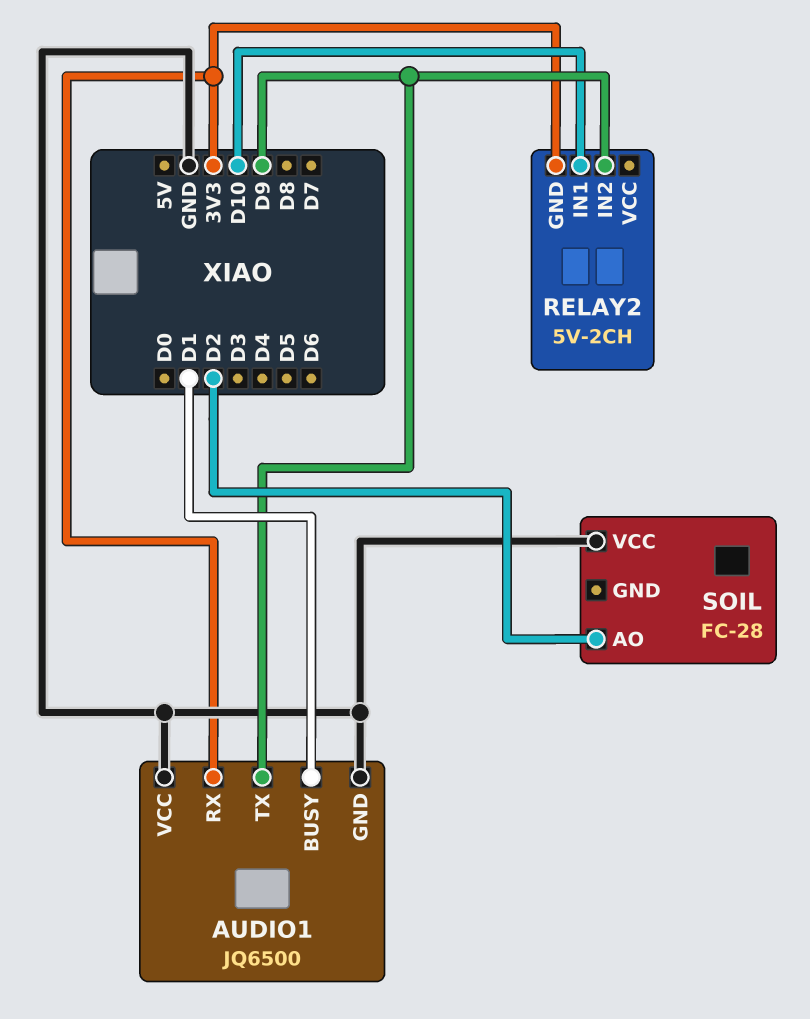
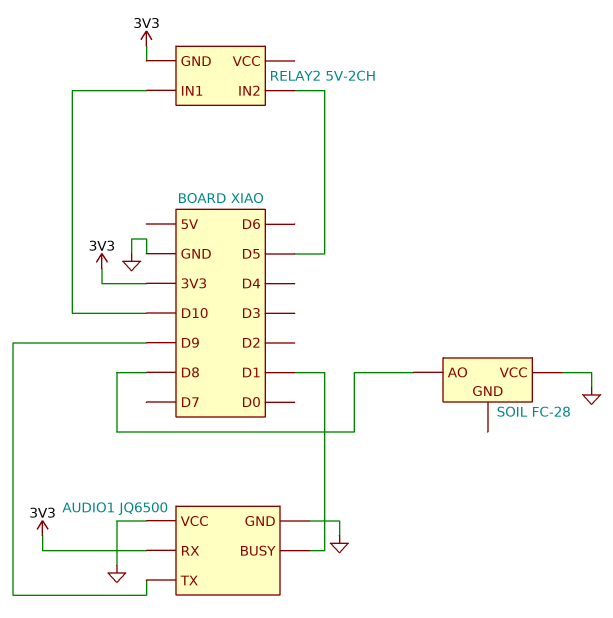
RELAY2 pin IN2: D9 -> D5
SOIL pin AO: D2 -> D8

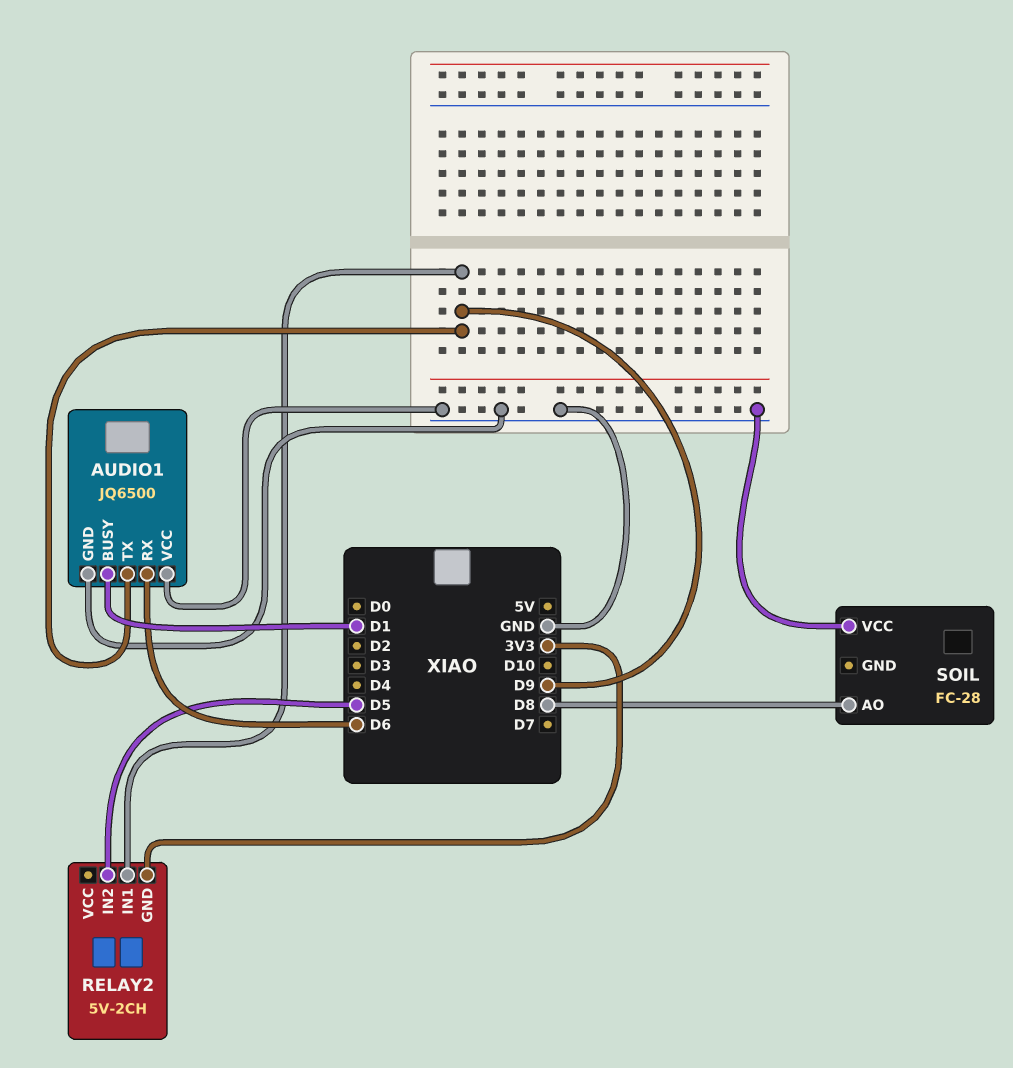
AUDIO1 pin RX: 3V3 -> D6
RELAY2 pin IN1: D10 -> D9

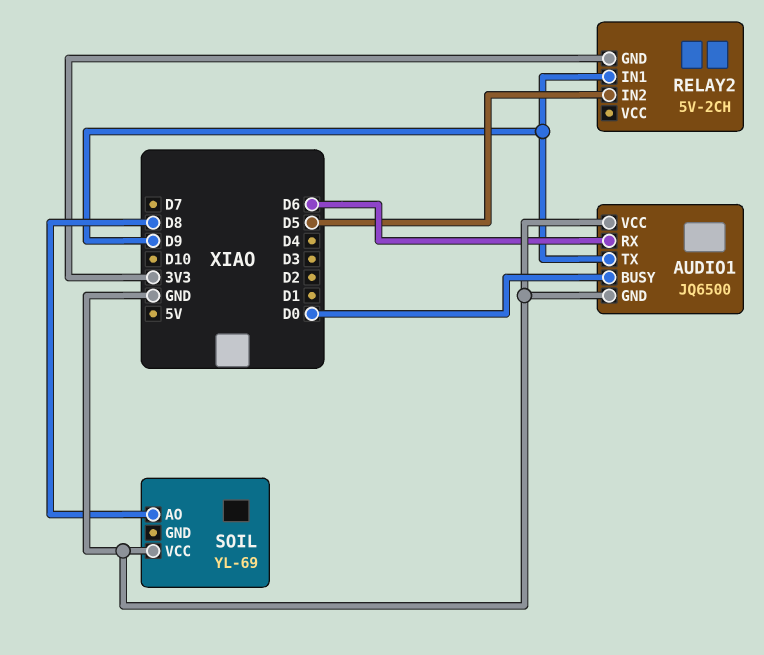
AUDIO1 pin BUSY: D1 -> D0
SOIL: FC-28 -> YL-69

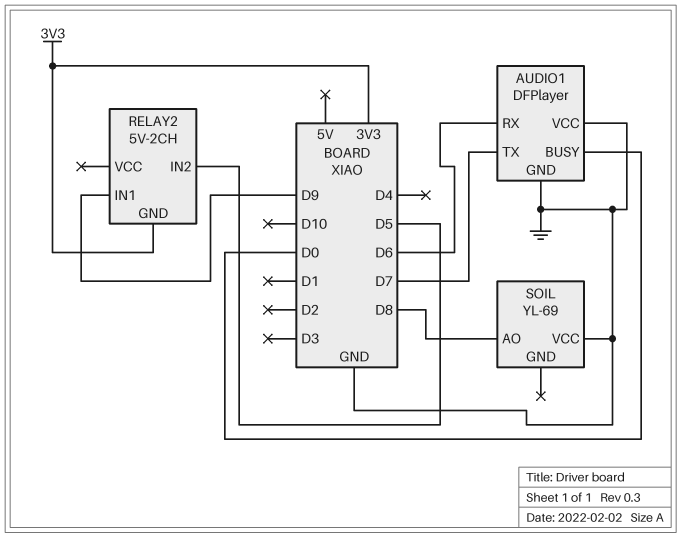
AUDIO1: JQ6500 -> DFPlayer
AUDIO1 pin TX: D9 -> D7

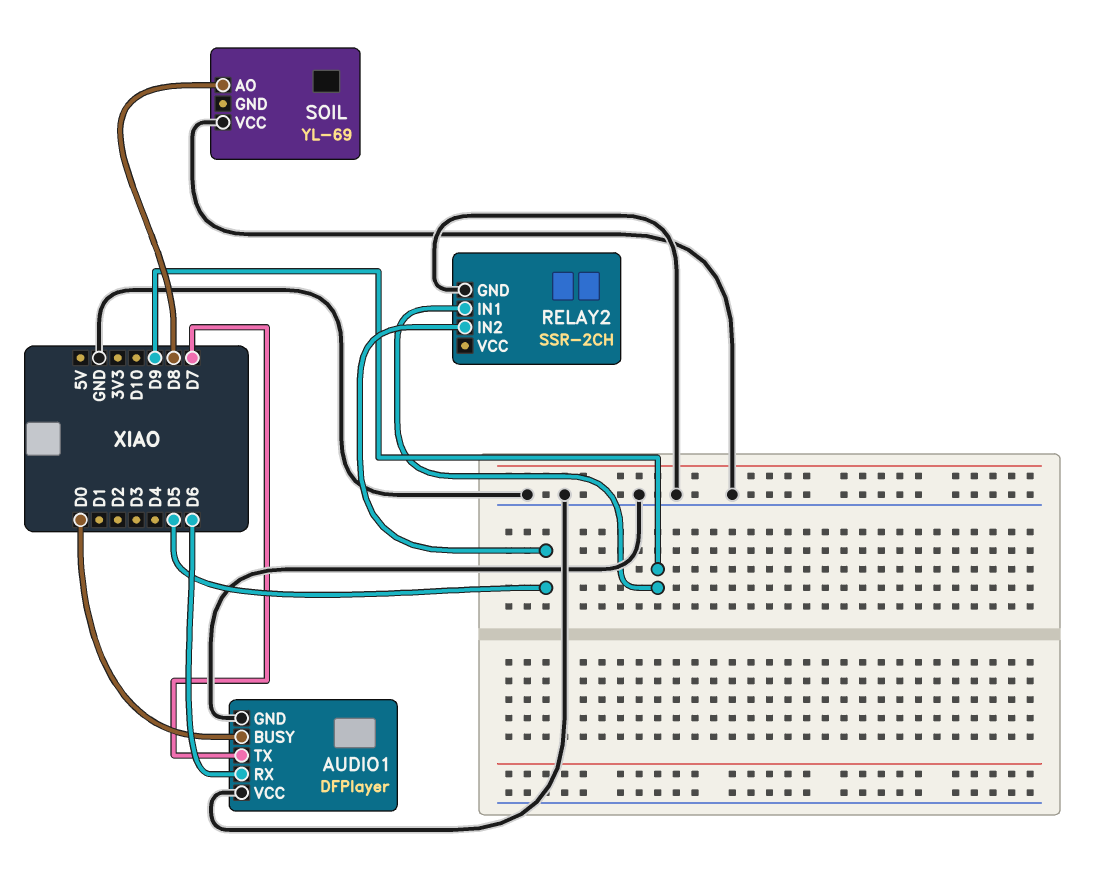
RELAY2: 5V-2CH -> SSR-2CH
RELAY2 pin GND: 3V3 -> GND

